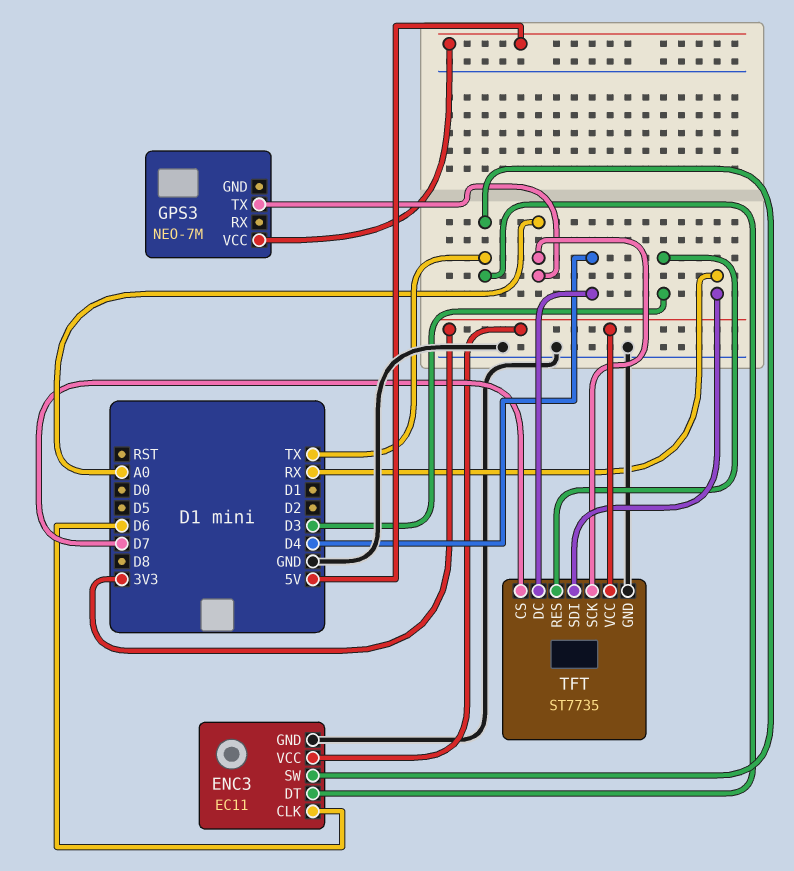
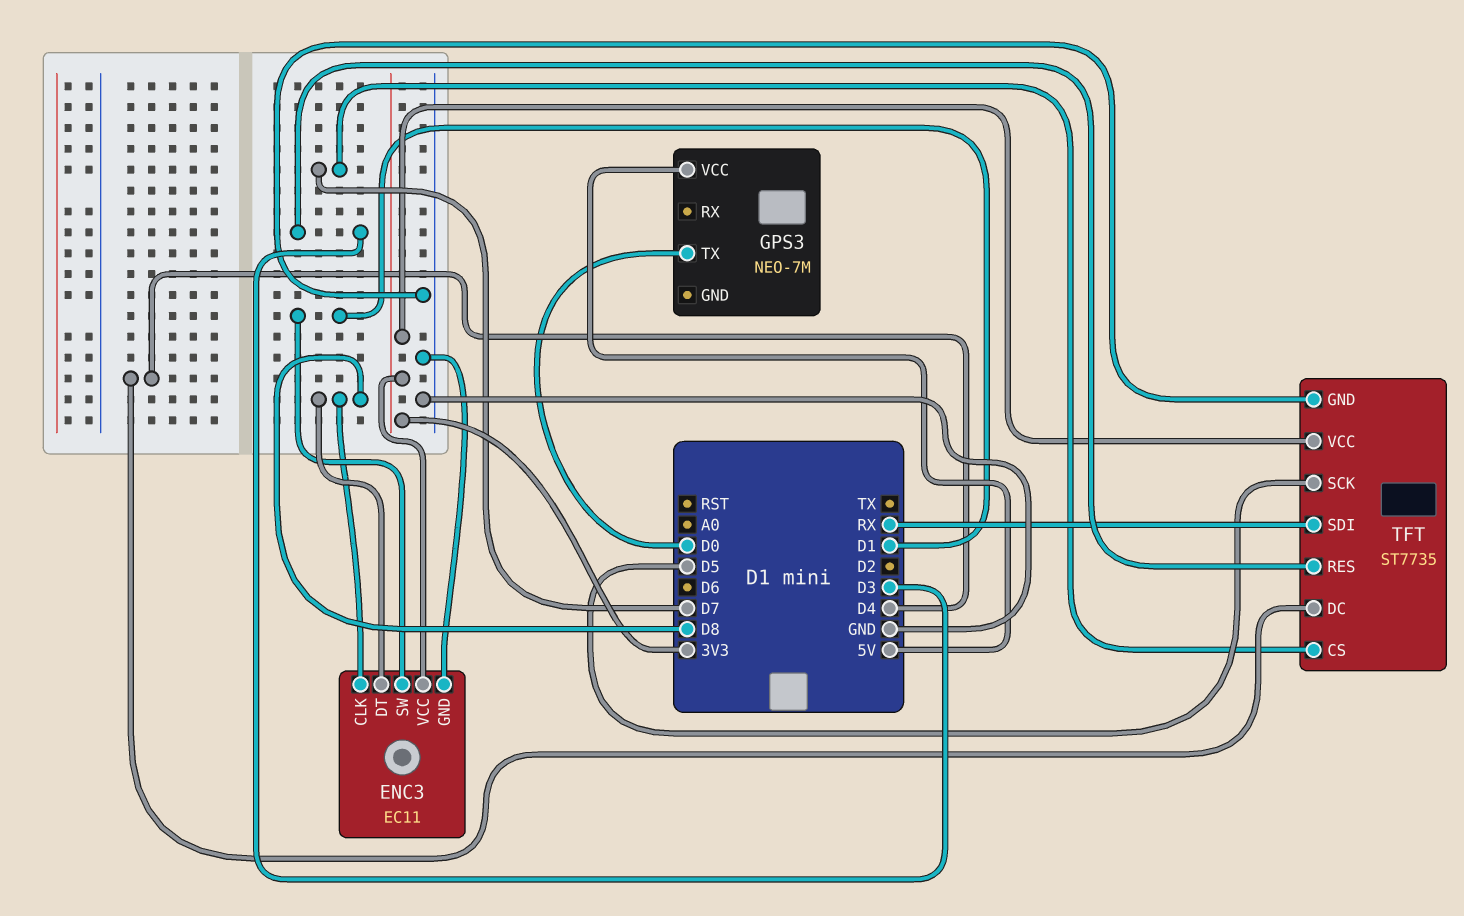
ENC3 pin CLK: D6 -> D8
ENC3 pin DT: TX -> D8
ENC3 pin SW: TX -> D1
GPS3 pin TX: A0 -> D0
TFT pin SCK: A0 -> D5

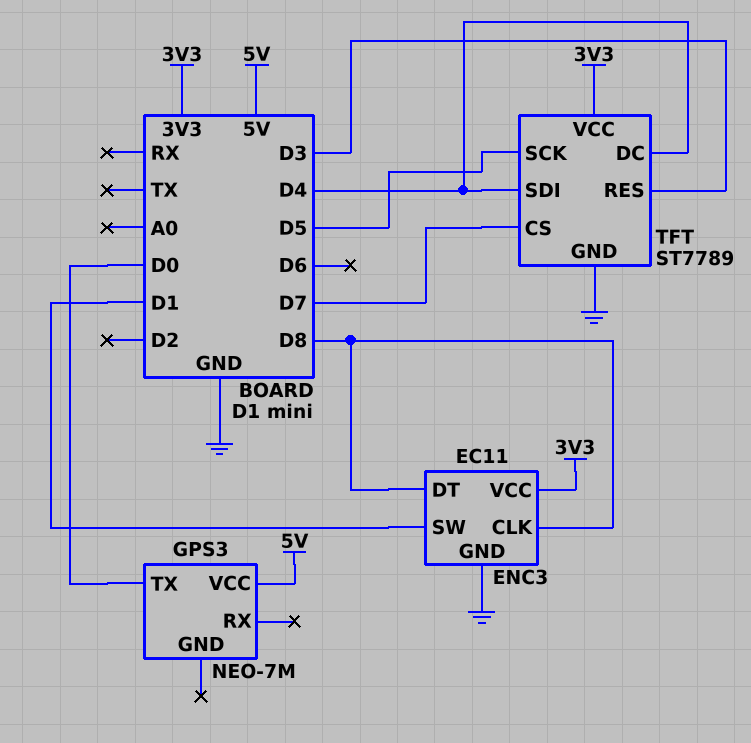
TFT: ST7735 -> ST7789
TFT pin SDI: RX -> D4

